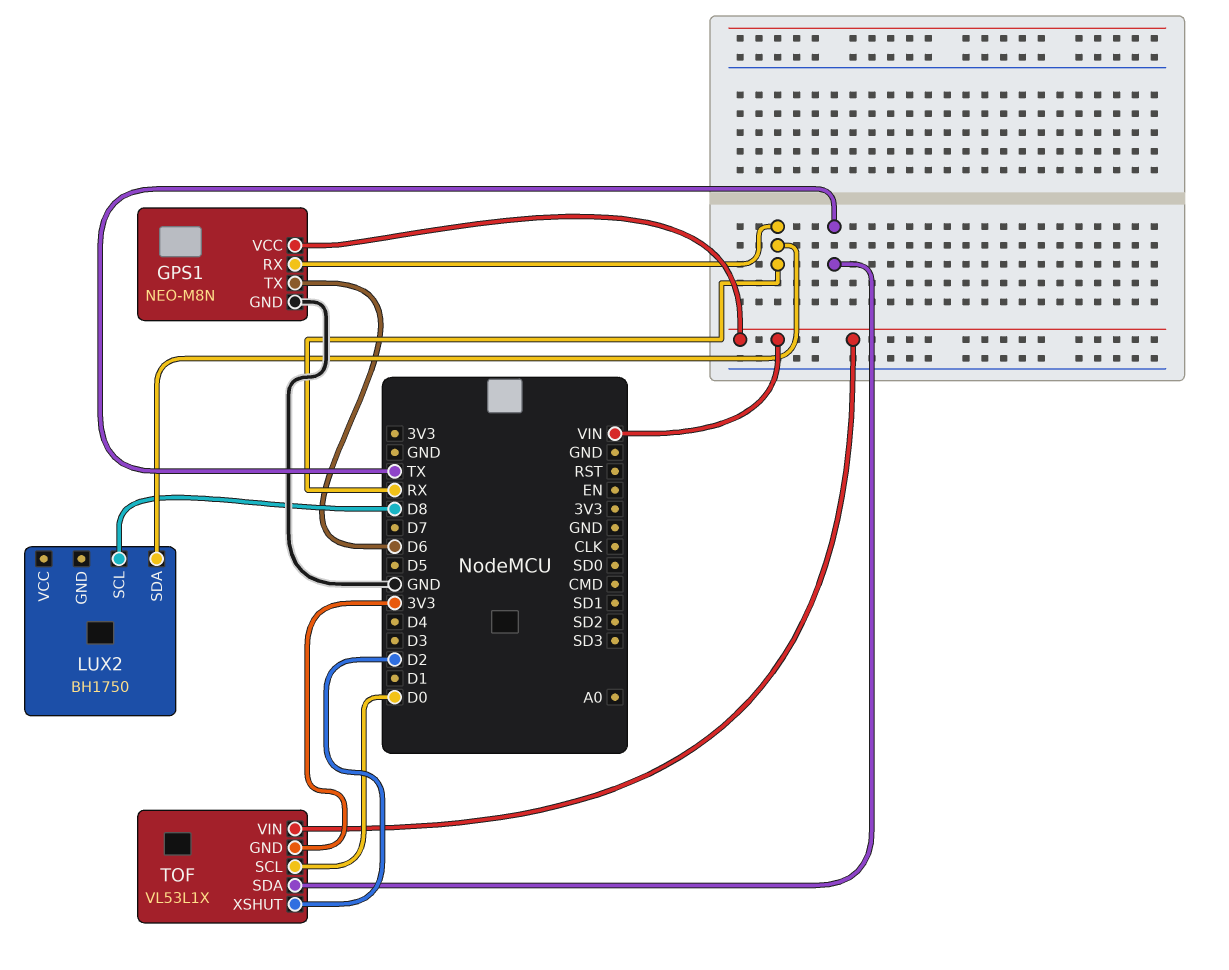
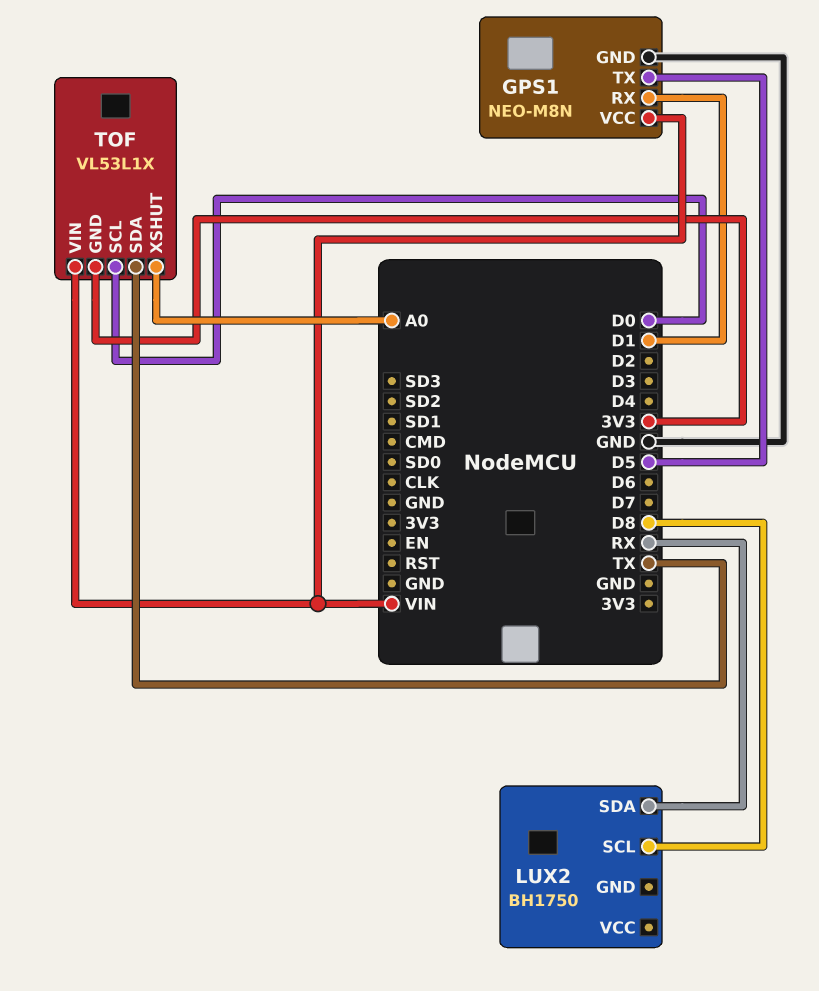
GPS1 pin RX: RX -> D1
GPS1 pin TX: D6 -> D5
TOF pin XSHUT: D2 -> A0

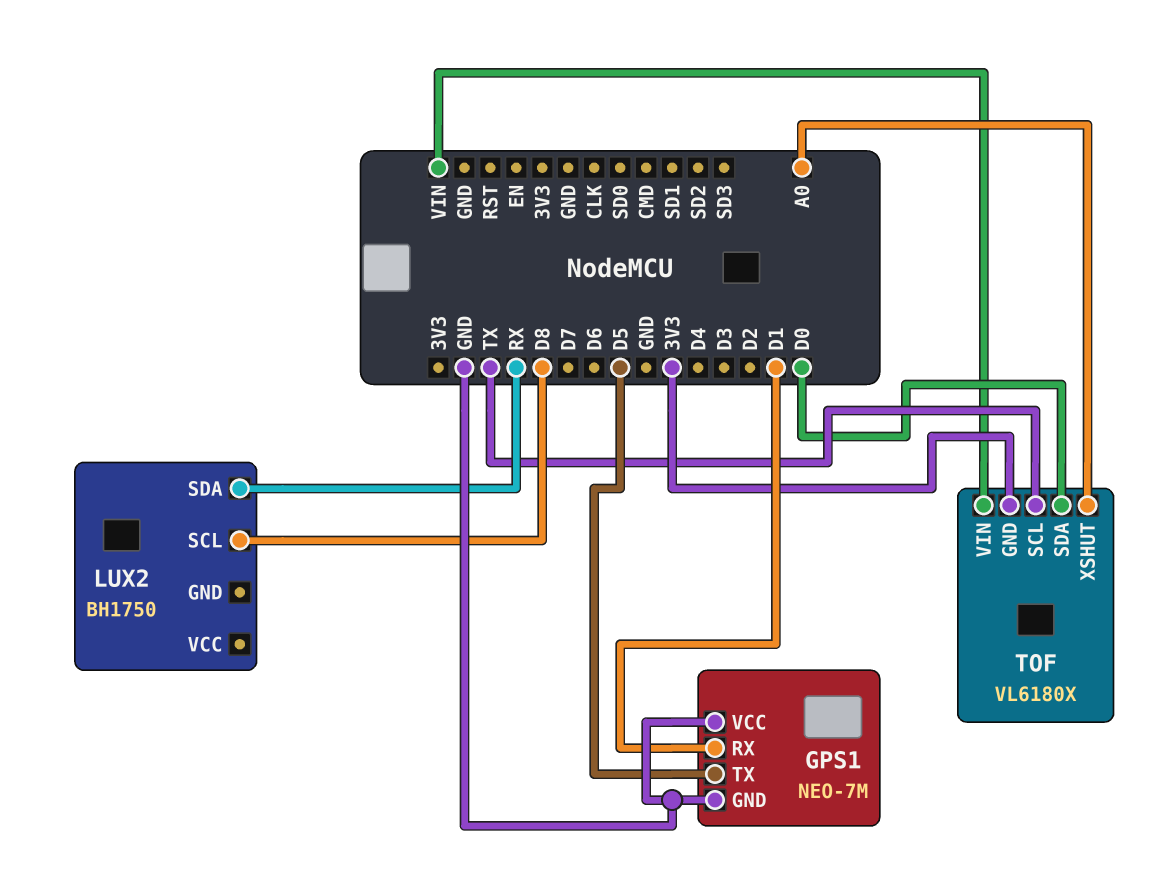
GPS1: NEO-M8N -> NEO-7M
GPS1 pin VCC: VIN -> GND
TOF: VL53L1X -> VL6180X
TOF pin SCL: D0 -> TX
TOF pin SDA: TX -> D0

